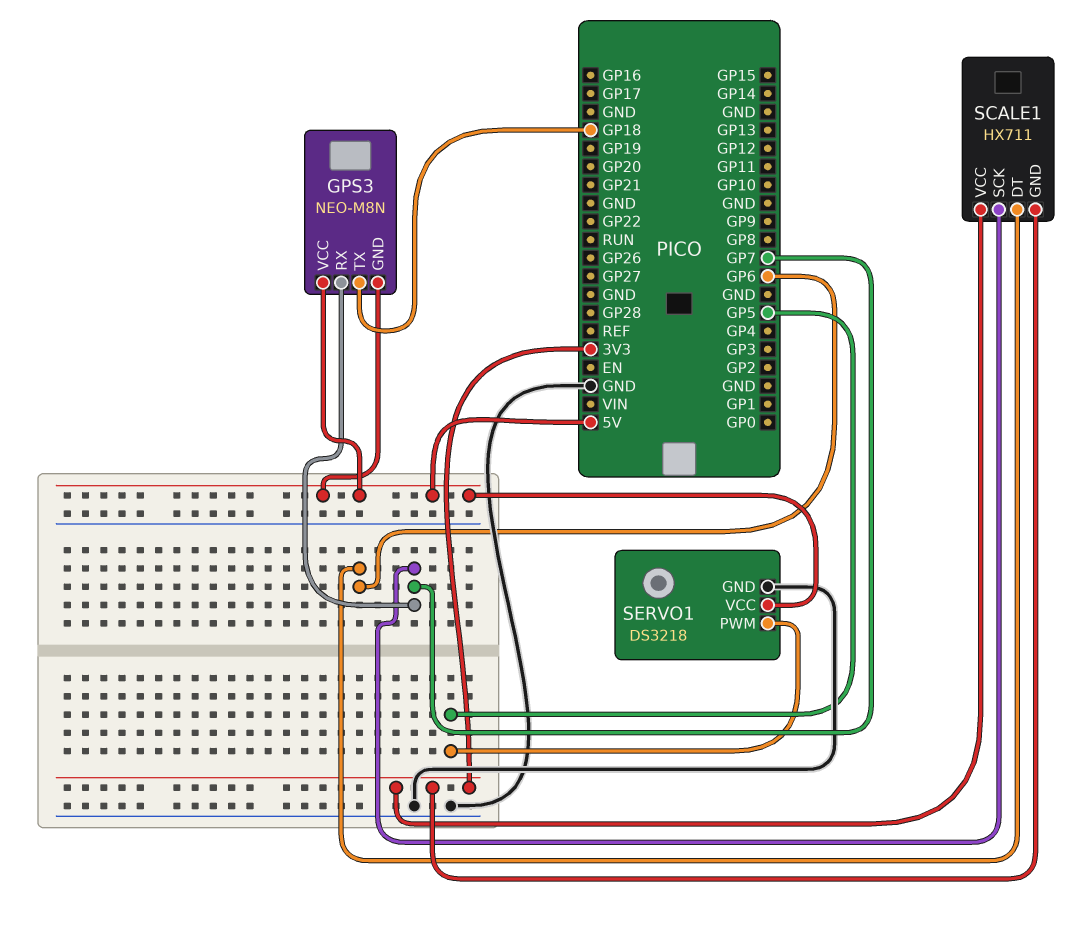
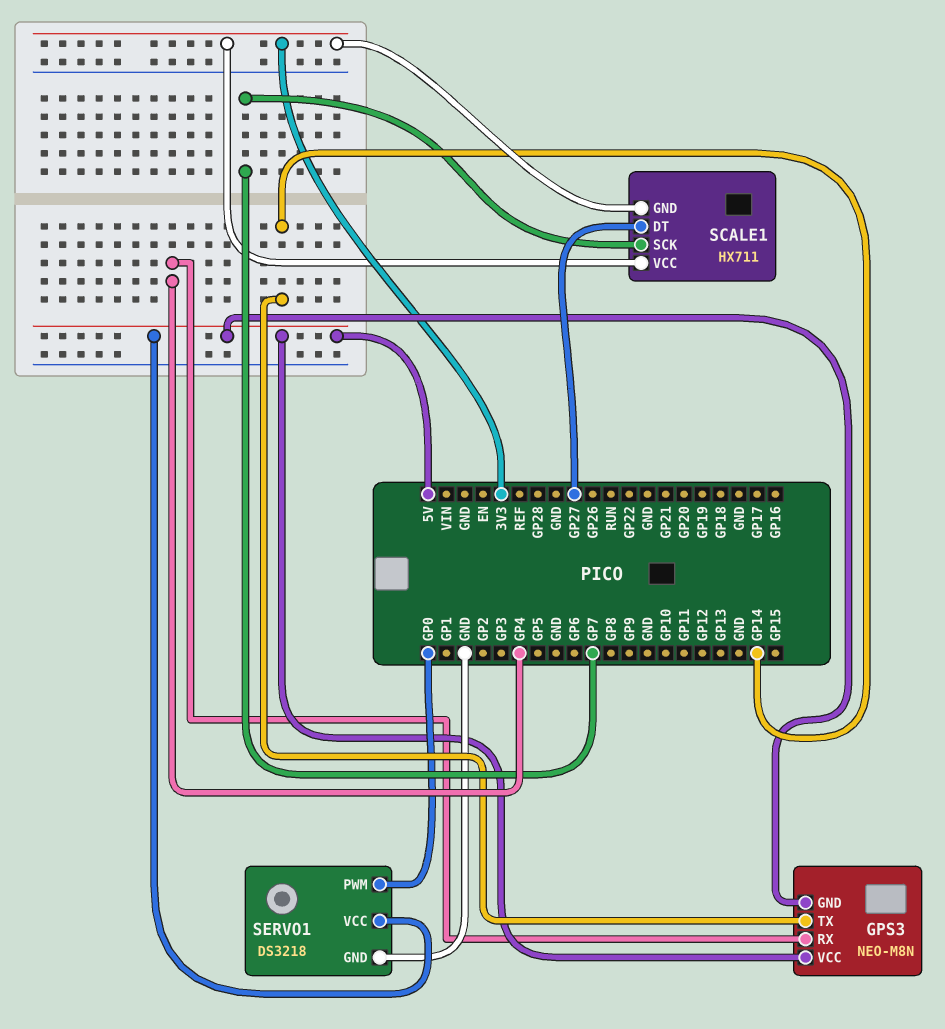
GPS3 pin RX: GP7 -> GP4
GPS3 pin TX: GP18 -> GP14
SCALE1 pin DT: GP6 -> GP27
SERVO1 pin PWM: GP5 -> GP0

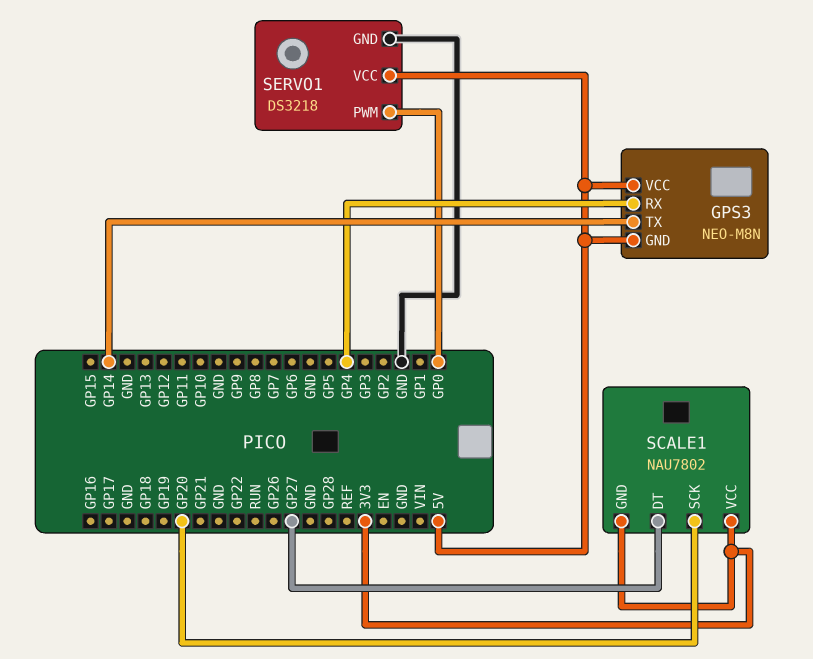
SCALE1: HX711 -> NAU7802
SCALE1 pin SCK: GP7 -> GP20

